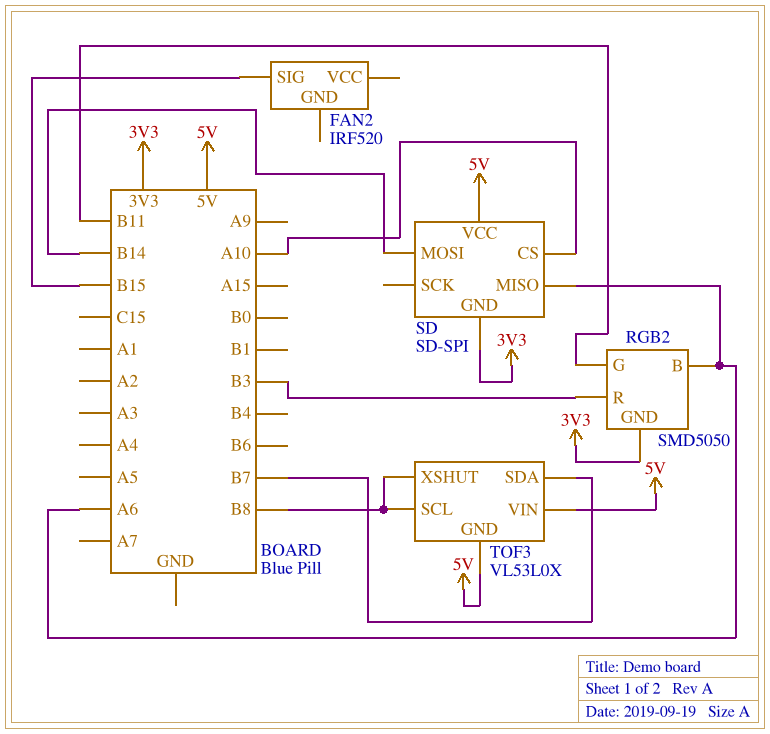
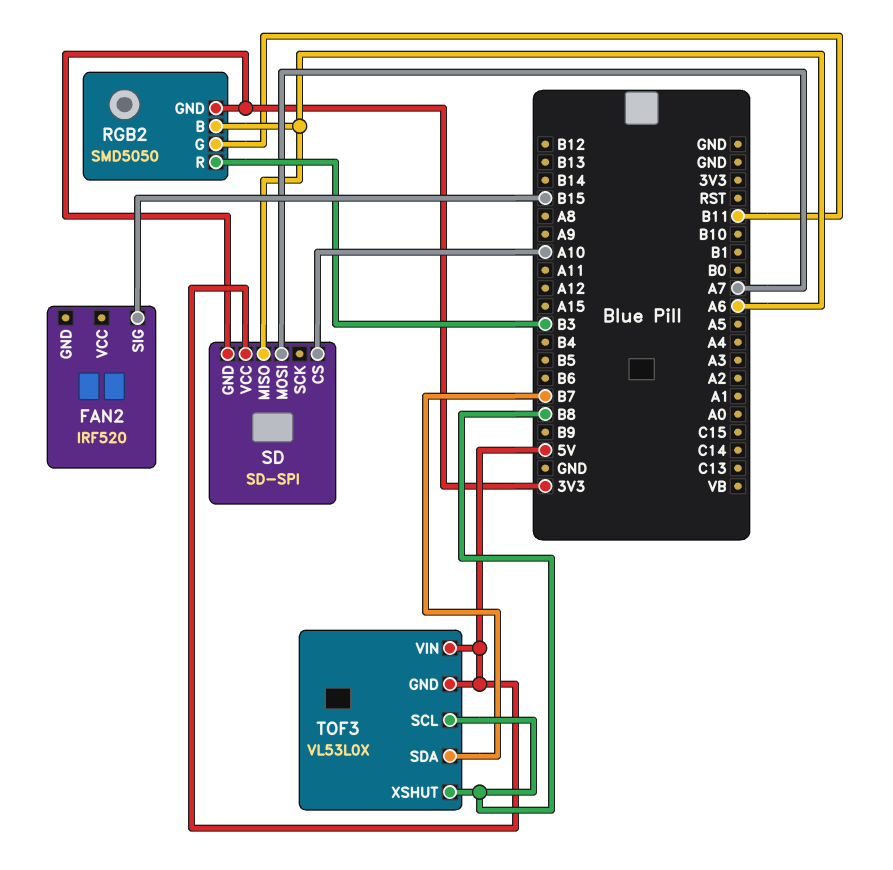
SD pin MOSI: B14 -> A7

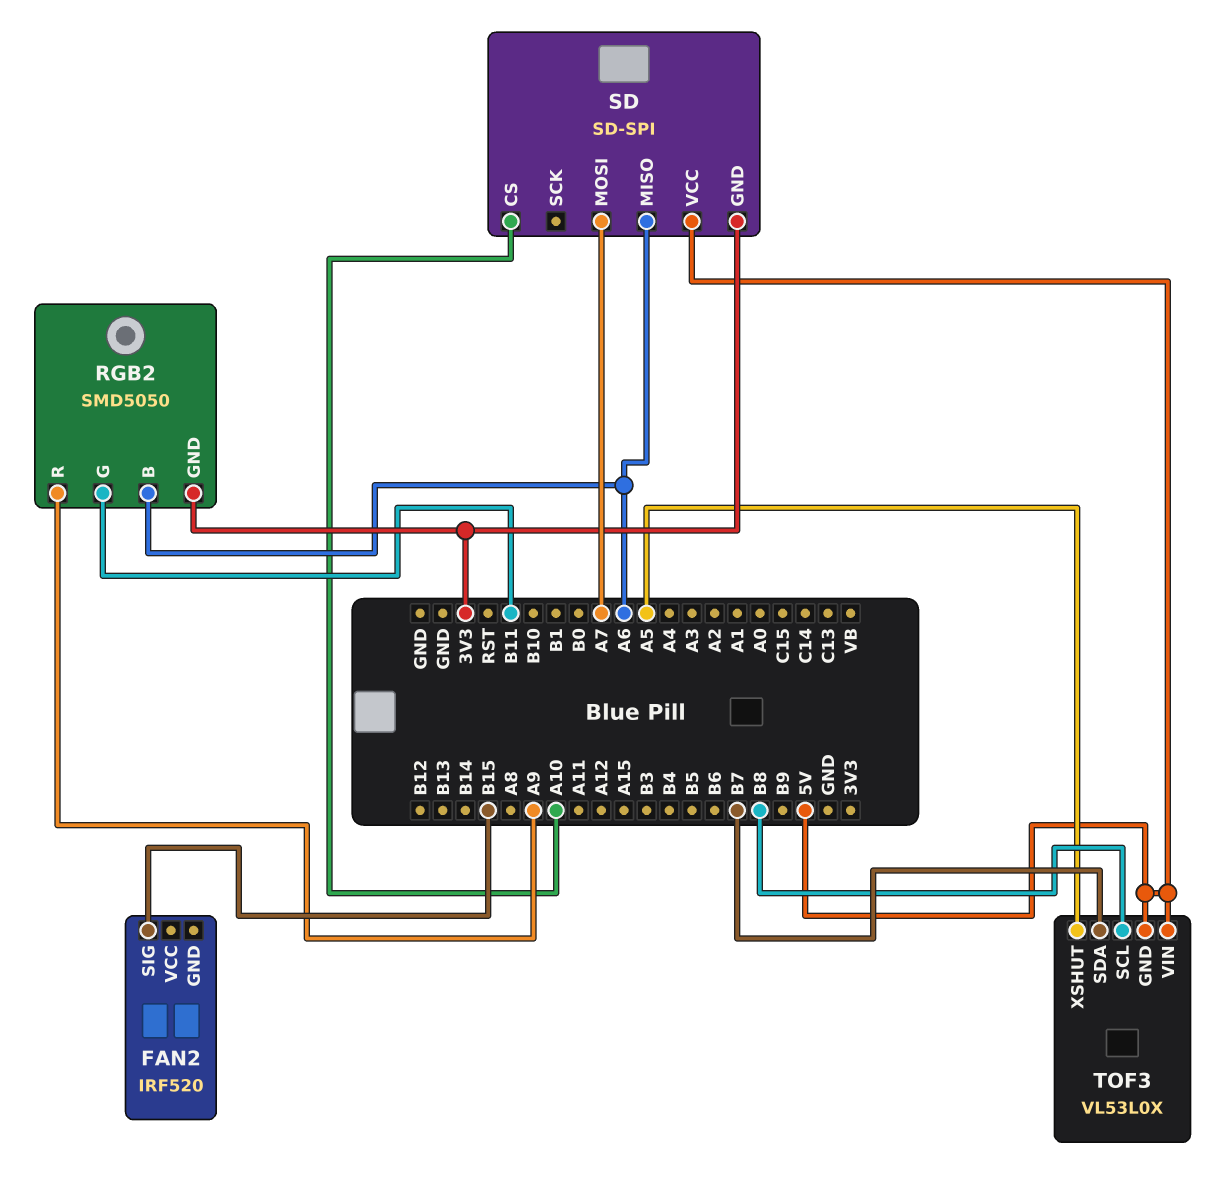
RGB2 pin R: B3 -> A9
TOF3 pin XSHUT: B8 -> A5

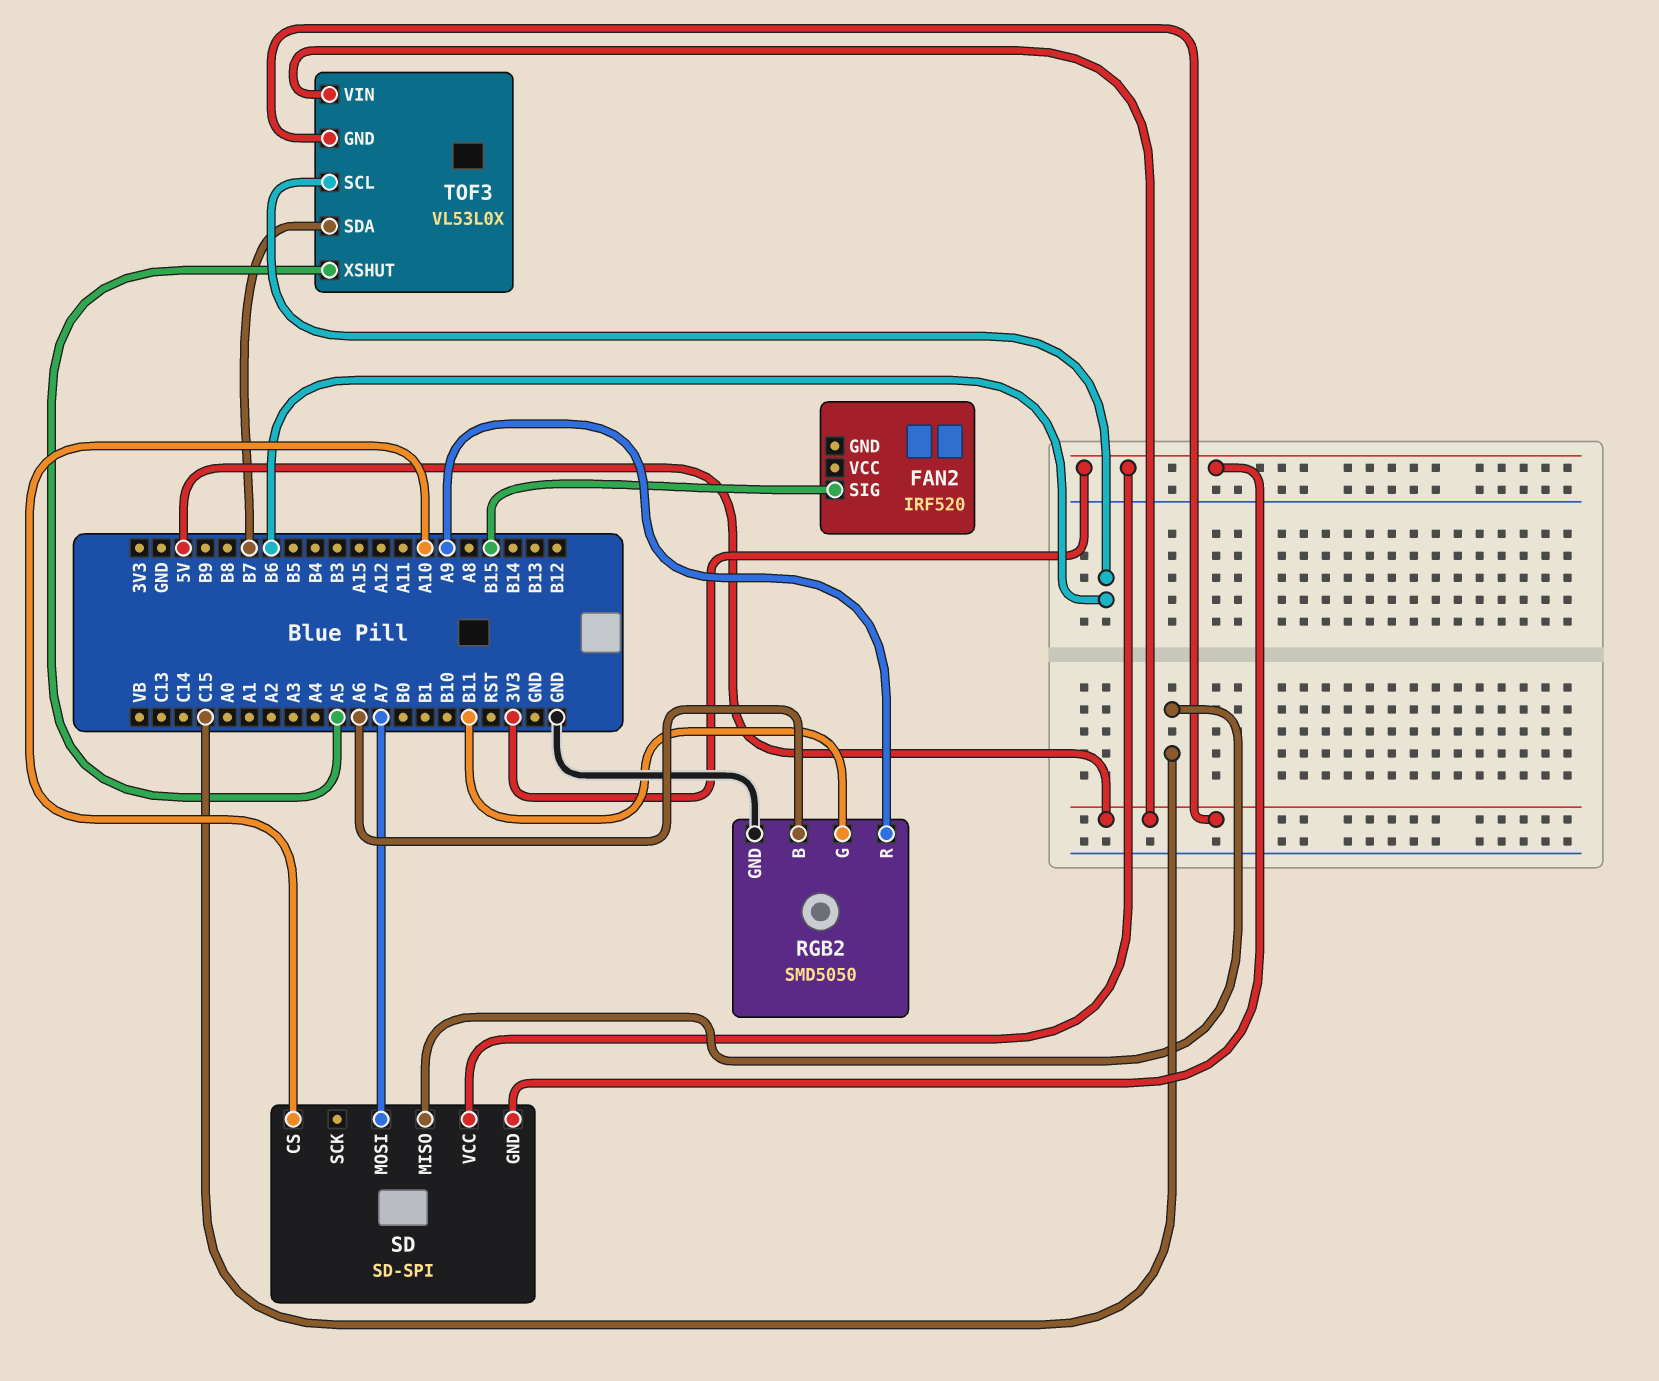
RGB2 pin GND: 3V3 -> GND
SD pin MISO: A6 -> C15
SD pin VCC: 5V -> 3V3
TOF3 pin SCL: B8 -> B6

